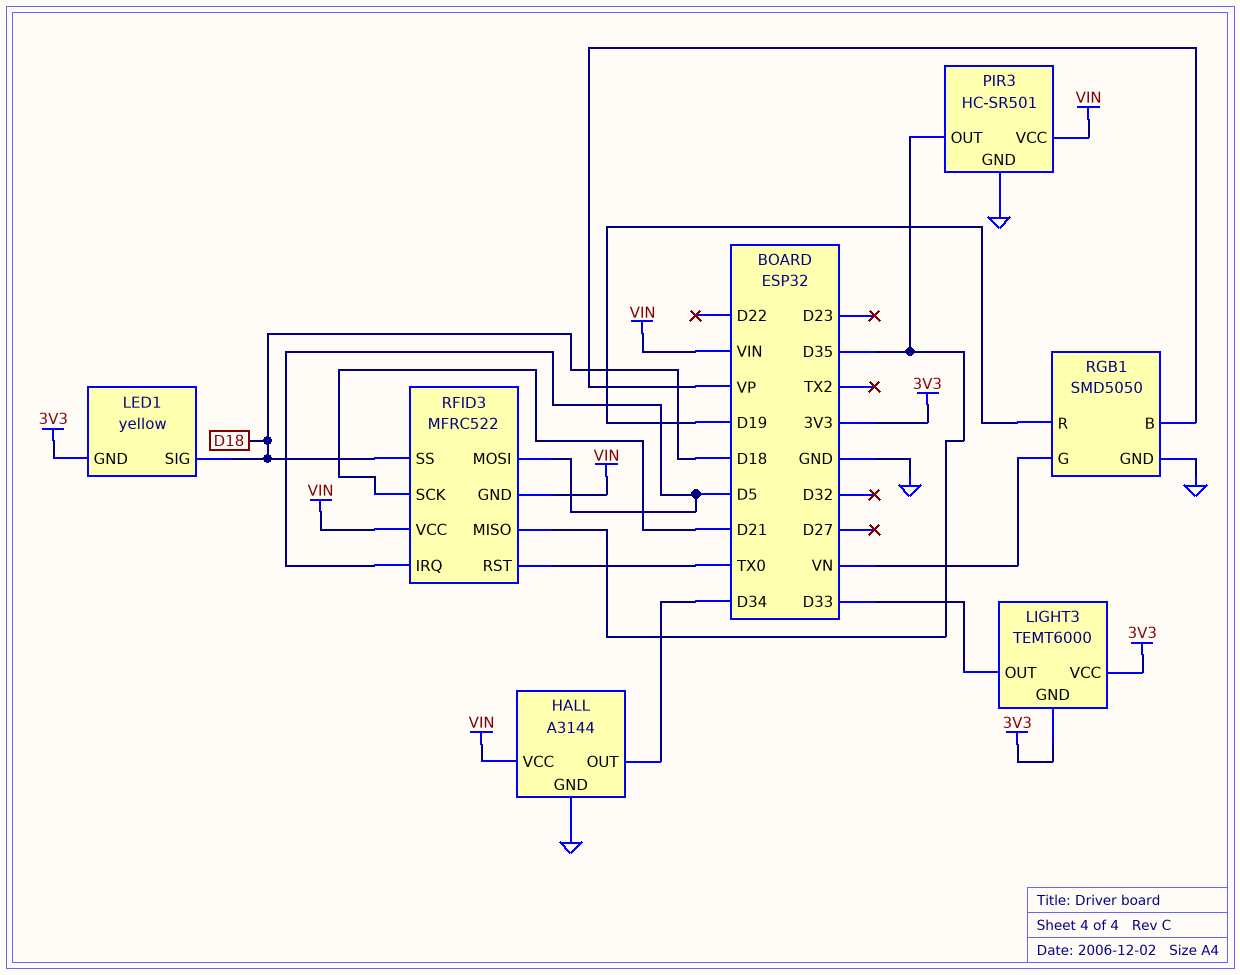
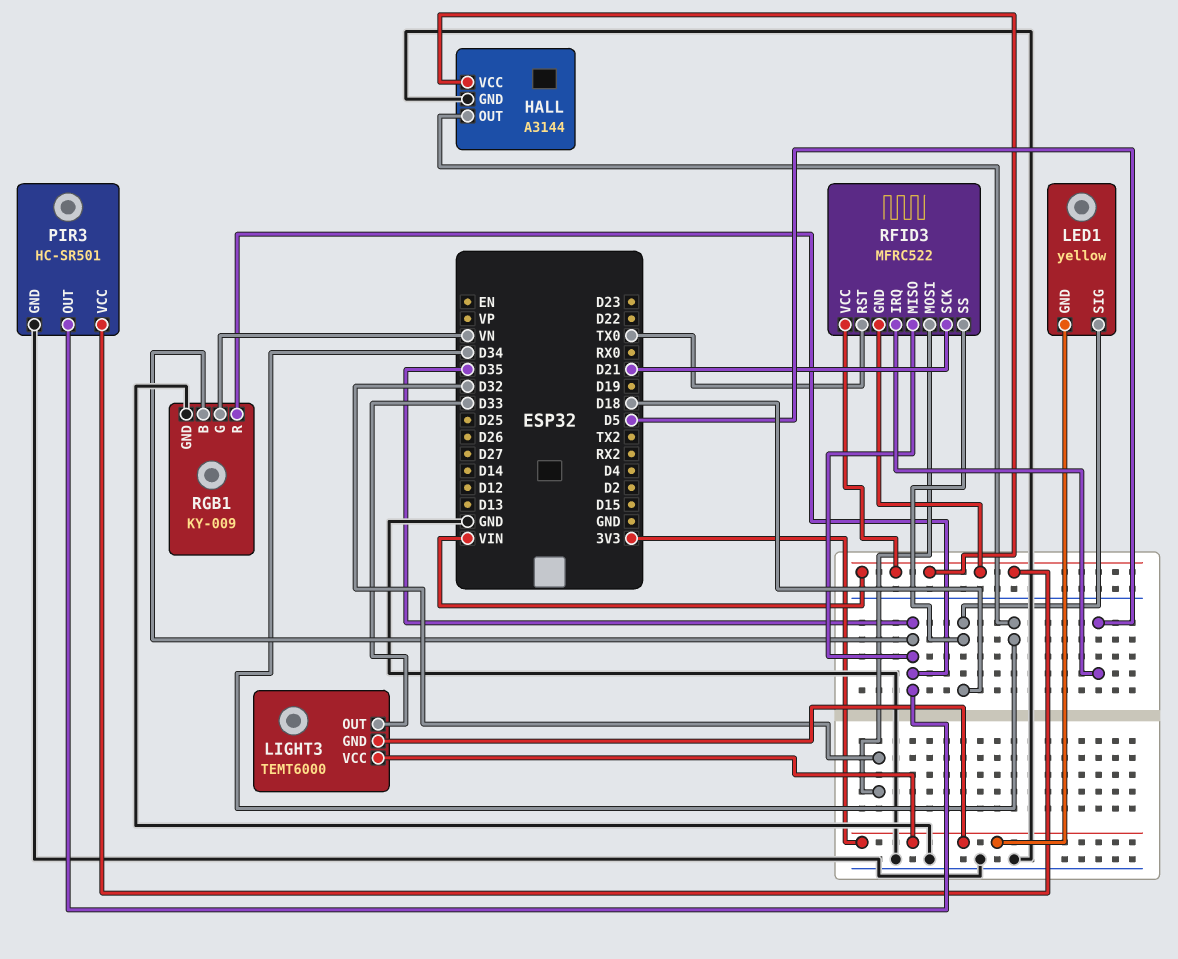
RFID3 pin MOSI: D5 -> D32
RGB1: SMD5050 -> KY-009
RGB1 pin B: VP -> D35
RGB1 pin R: D19 -> D35

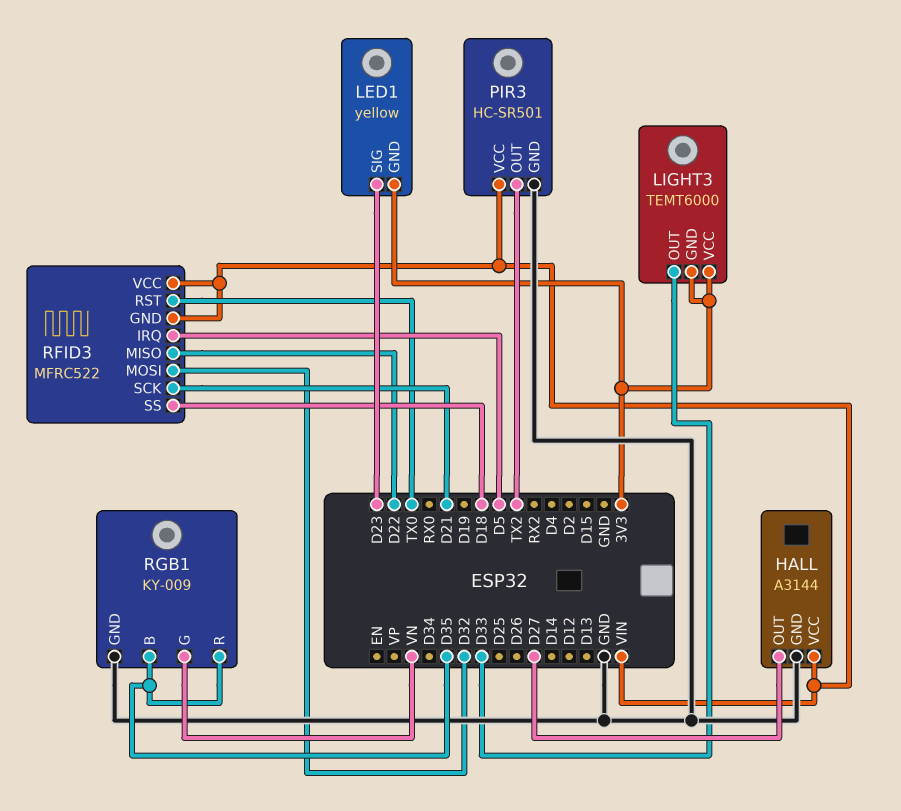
HALL pin OUT: D34 -> D27
LED1 pin SIG: D18 -> D23
PIR3 pin OUT: D35 -> TX2
RFID3 pin MISO: D35 -> D22

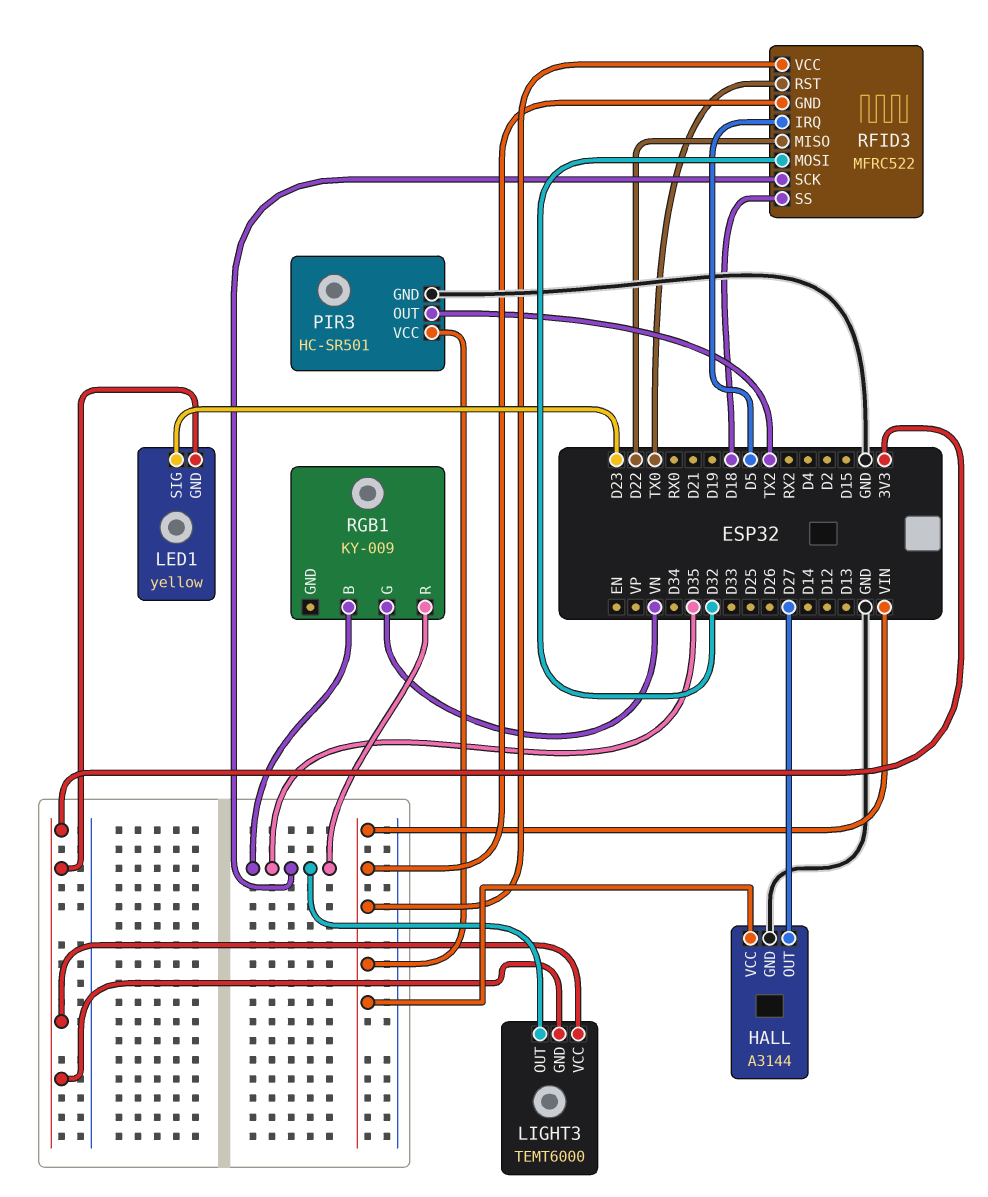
LIGHT3 pin OUT: D33 -> D35
RFID3 pin SCK: D21 -> D35
RGB1 pin GND: GND -> none

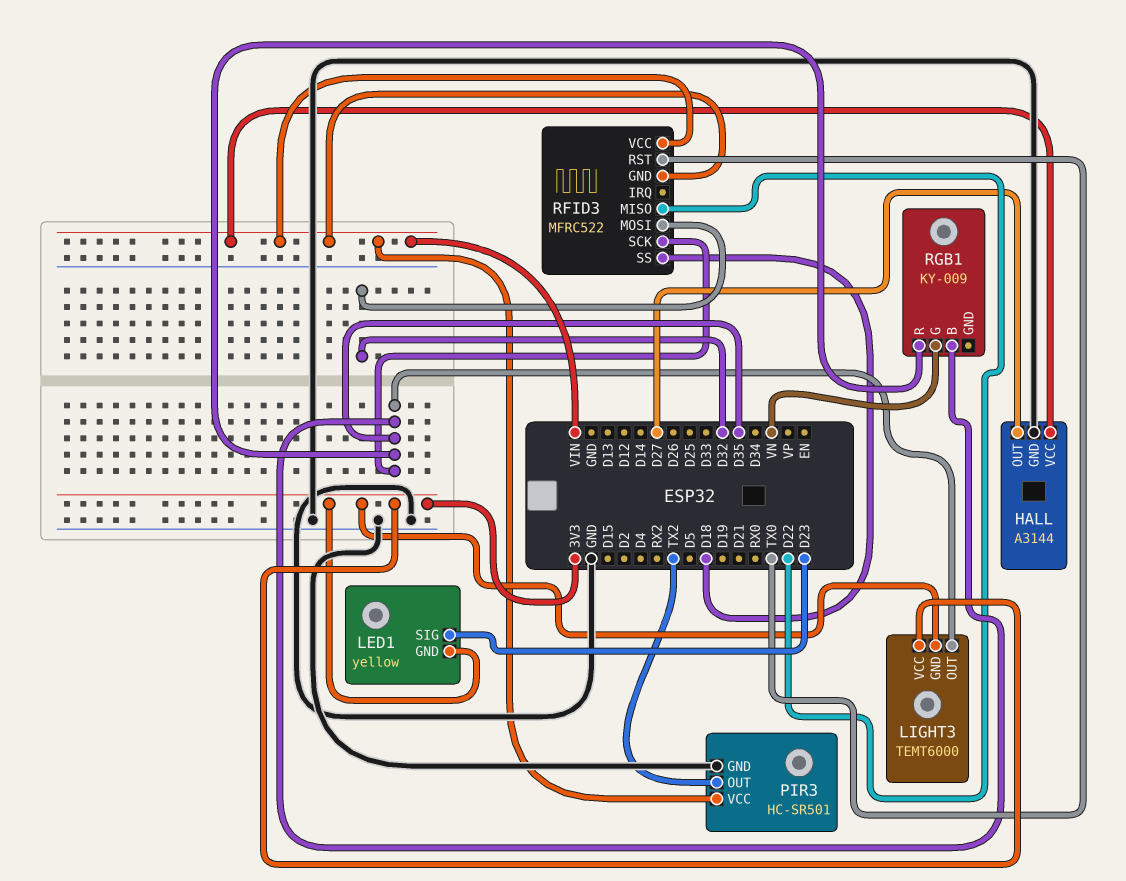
RFID3 pin IRQ: D5 -> none

